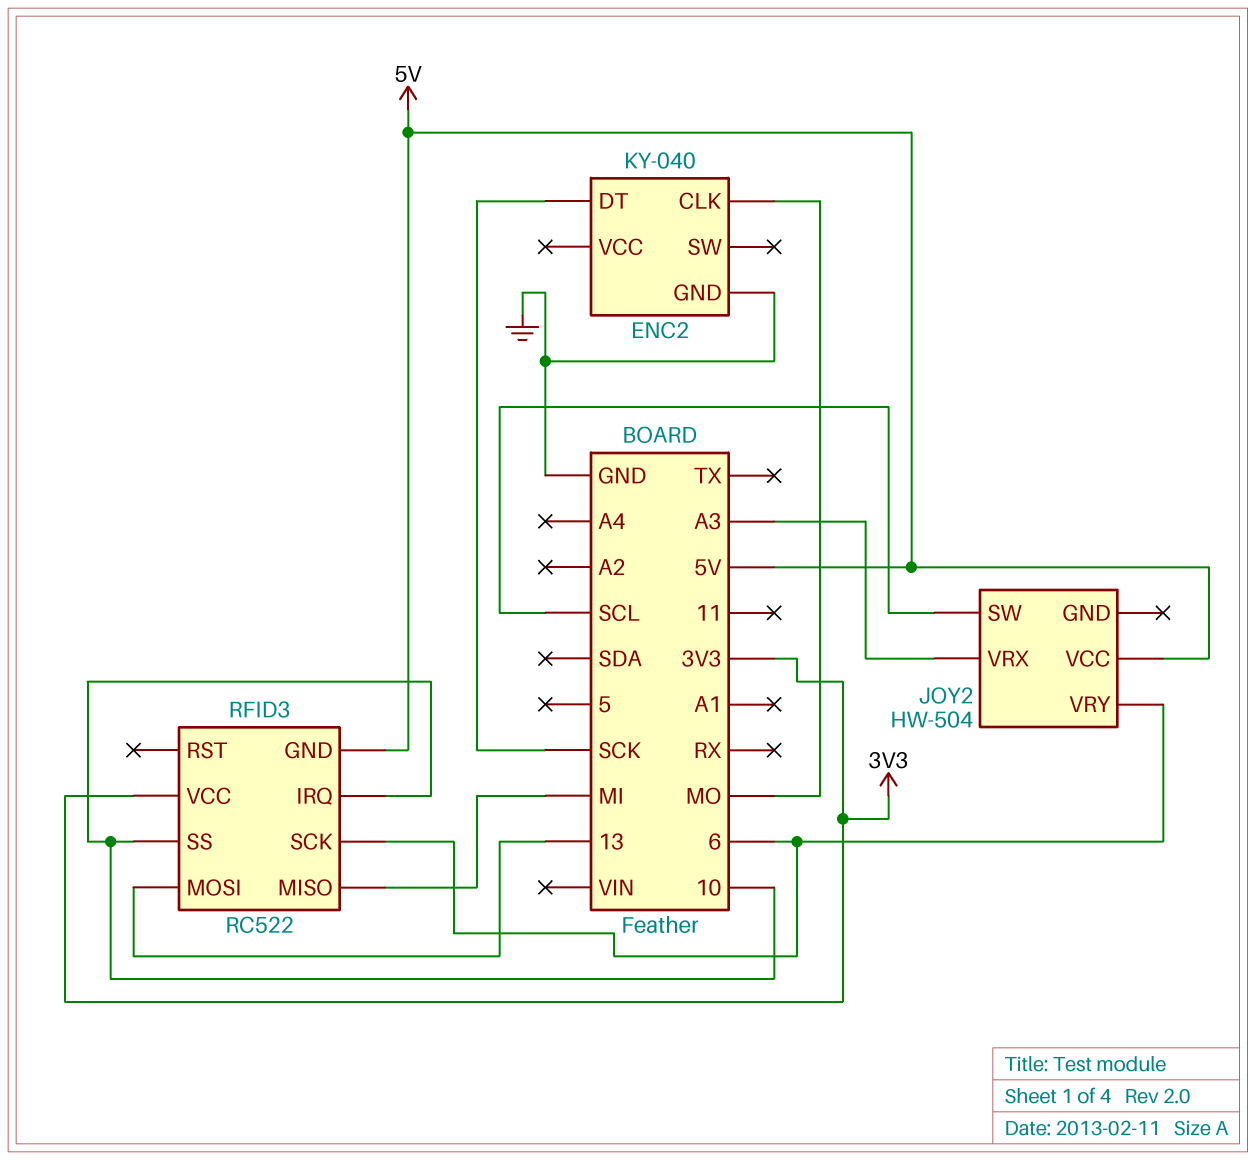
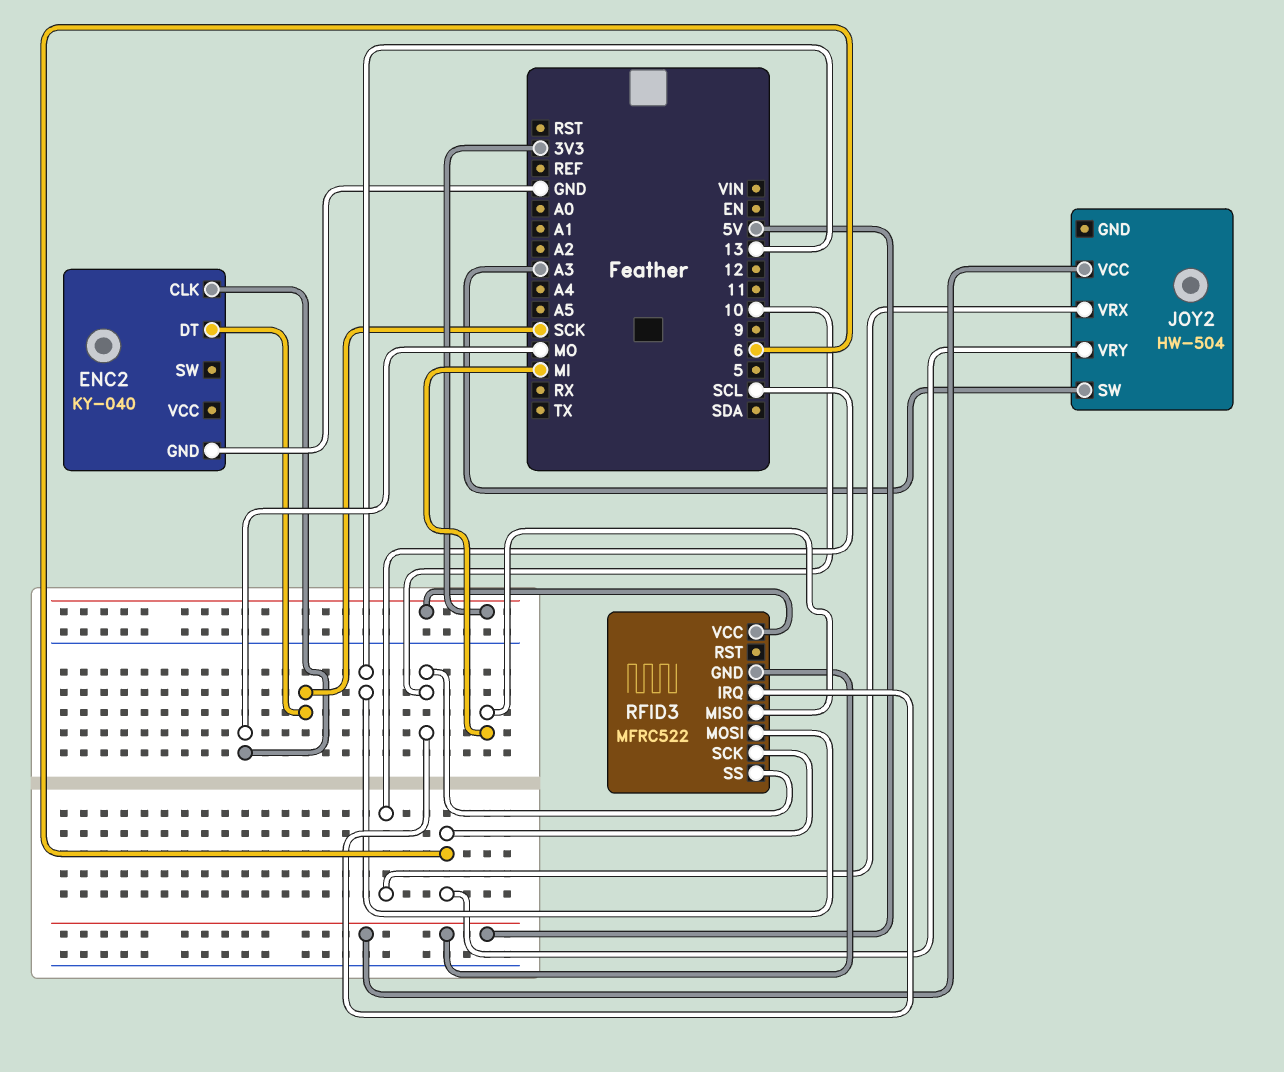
JOY2 pin SW: SCL -> A3
JOY2 pin VRX: A3 -> SCL
RFID3: RC522 -> MFRC522

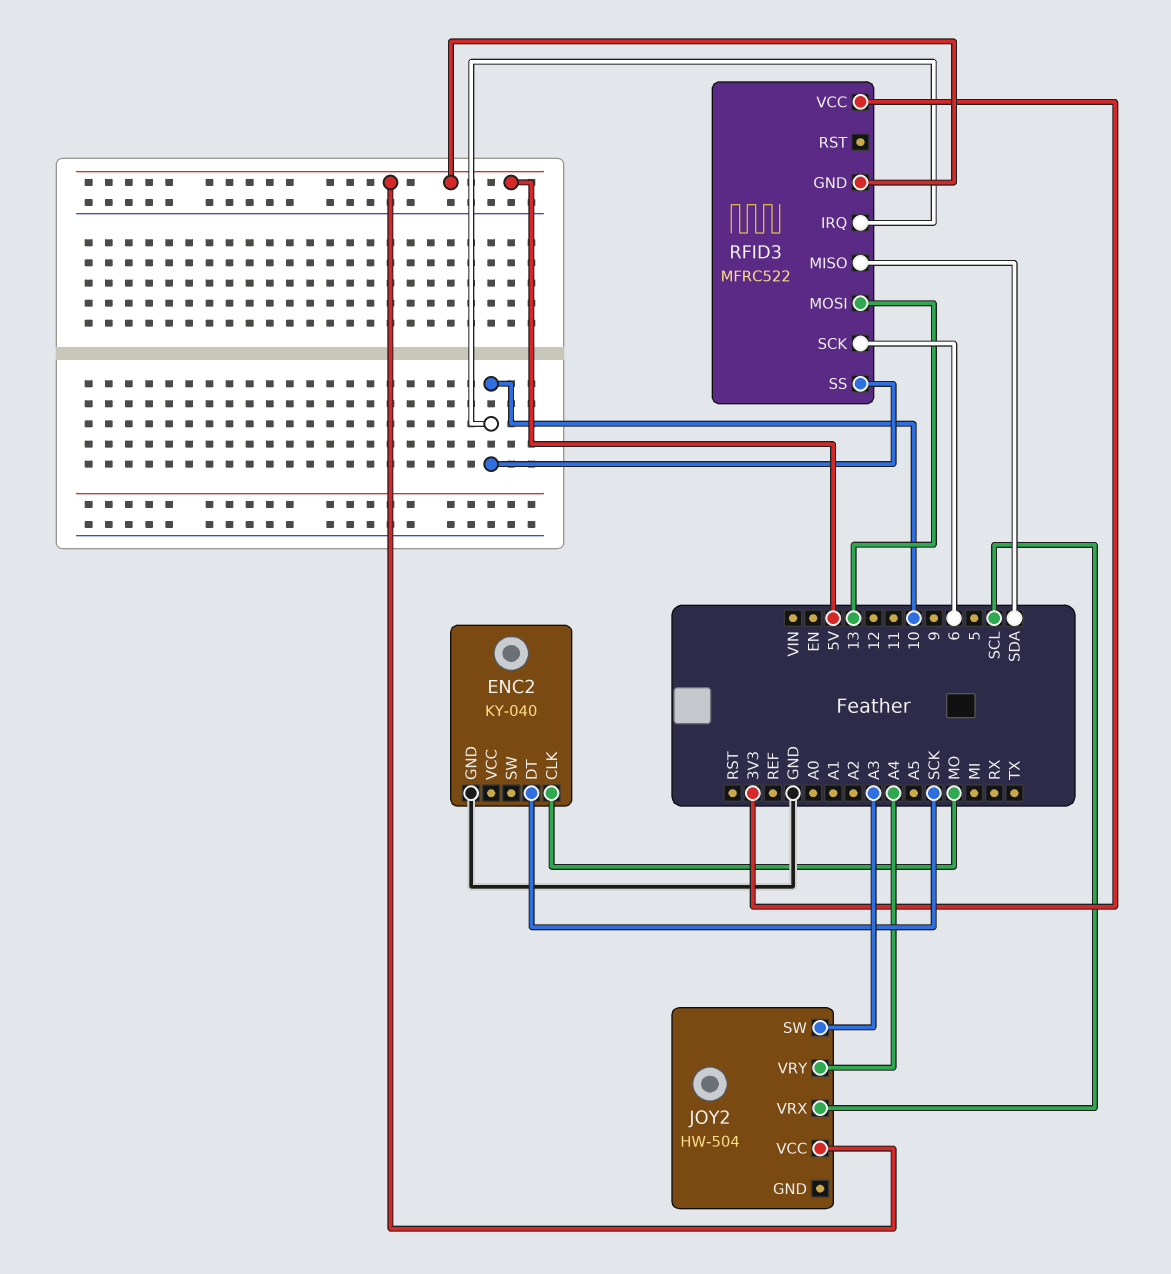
JOY2 pin VRY: 6 -> A4
RFID3 pin MISO: MI -> SDA

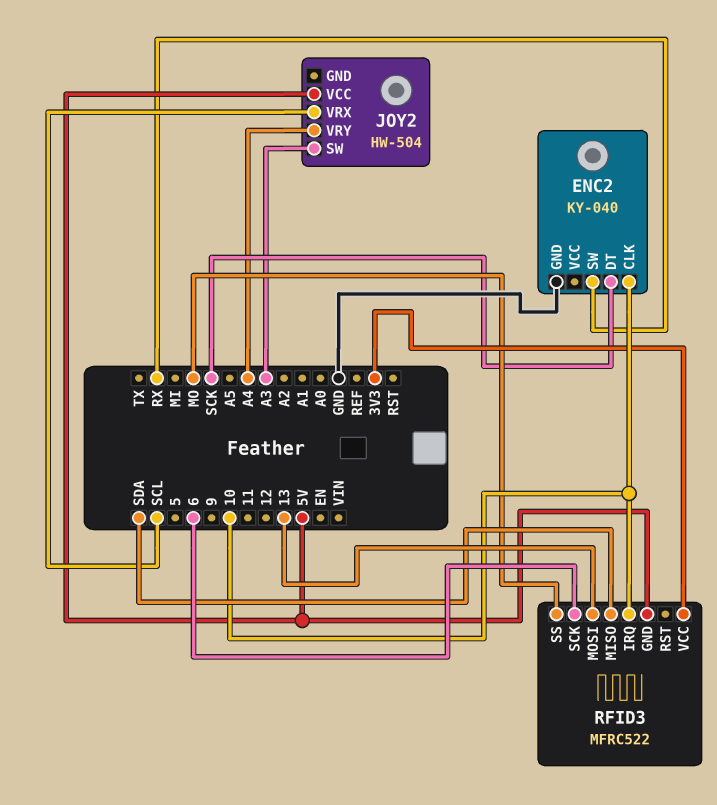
ENC2 pin CLK: MO -> 10
ENC2 pin SW: none -> RX
RFID3 pin SS: 10 -> MO

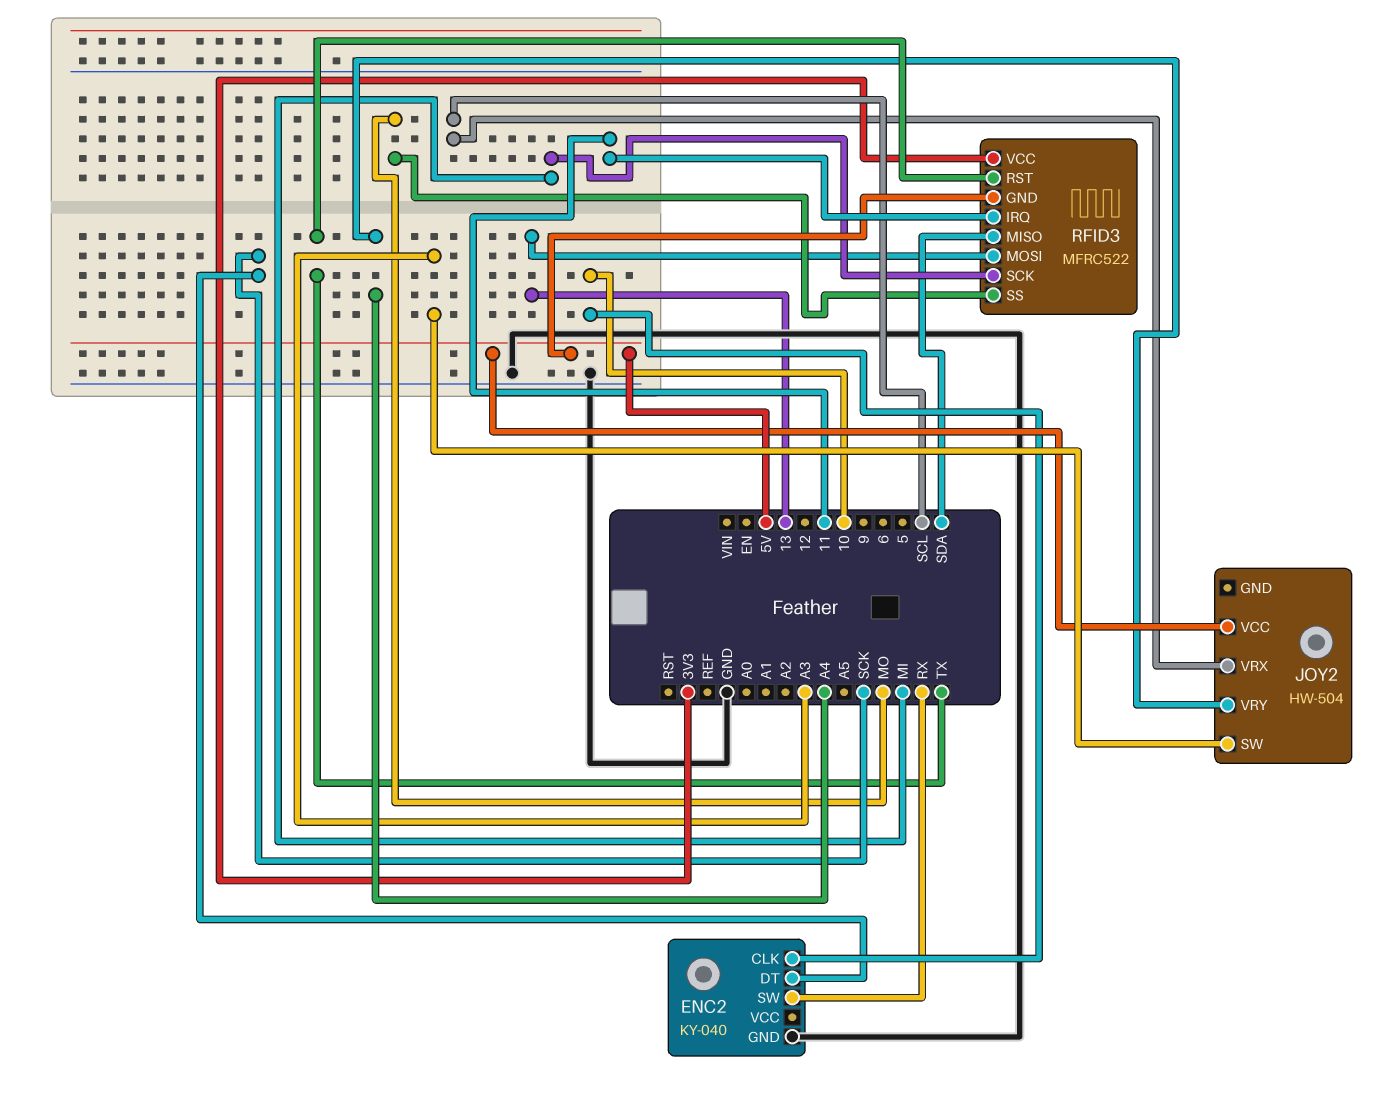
RFID3 pin IRQ: 10 -> 11
RFID3 pin RST: none -> TX
RFID3 pin SCK: 6 -> MI

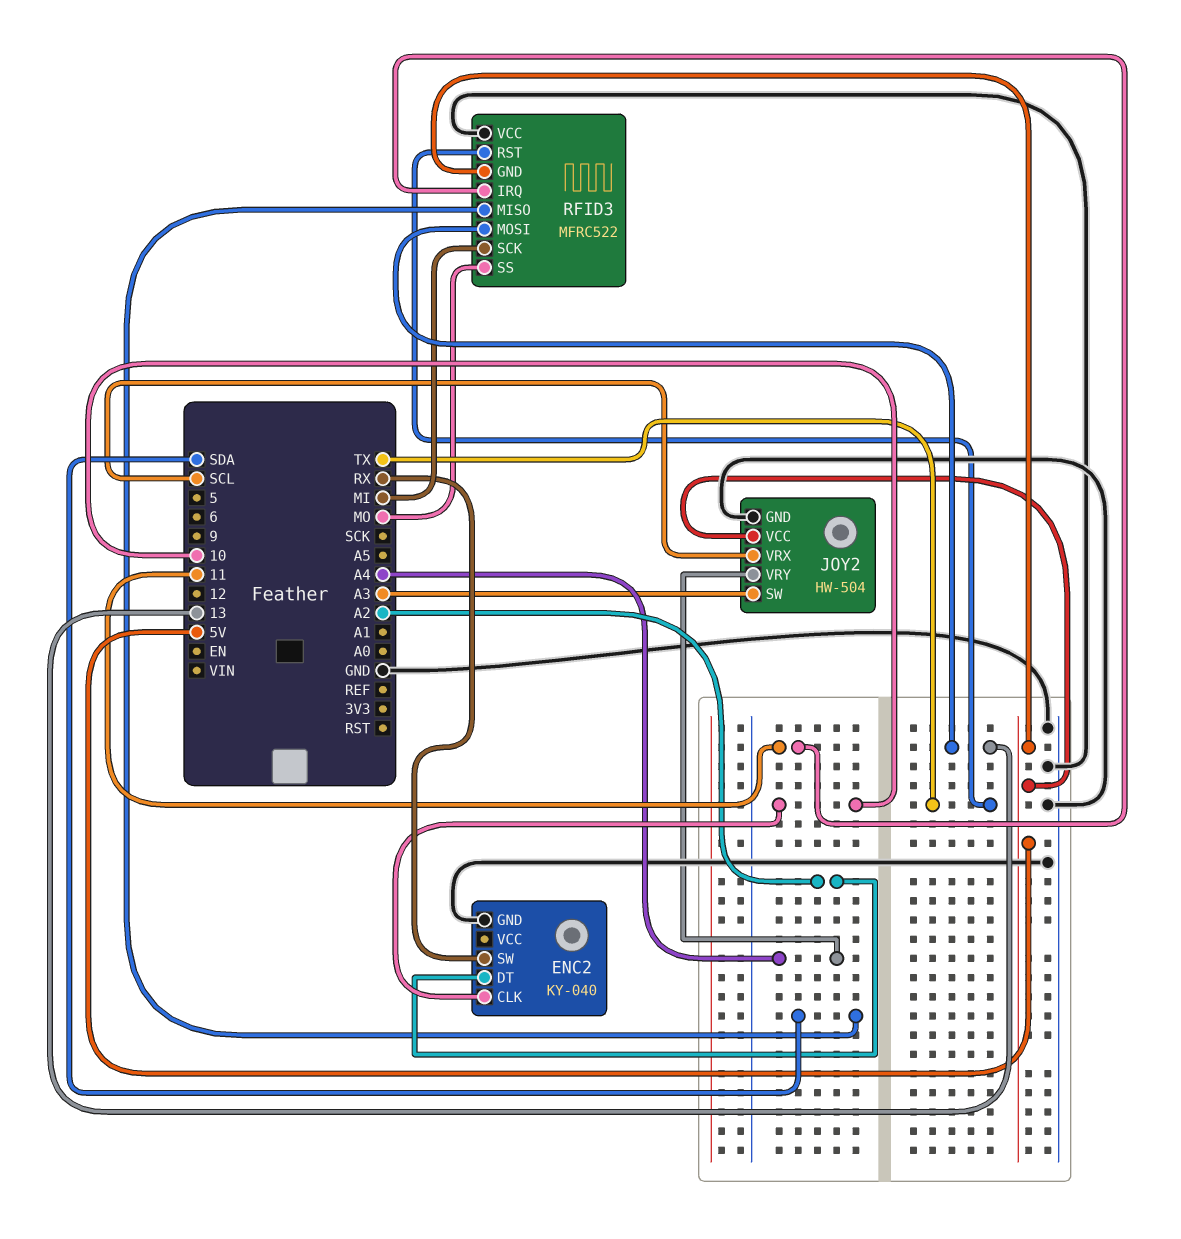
ENC2 pin DT: SCK -> A2
JOY2 pin GND: none -> GND
RFID3 pin VCC: 3V3 -> GND

